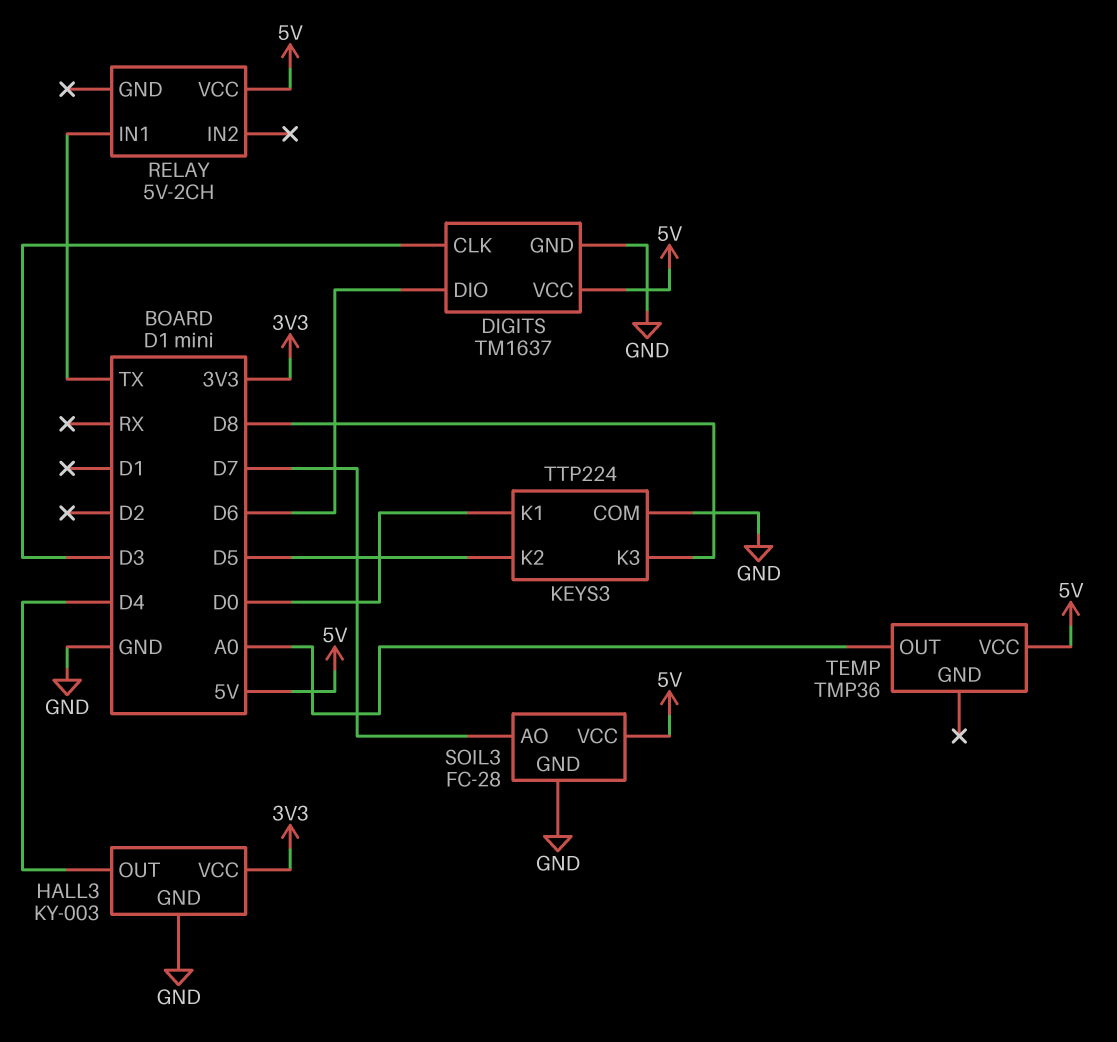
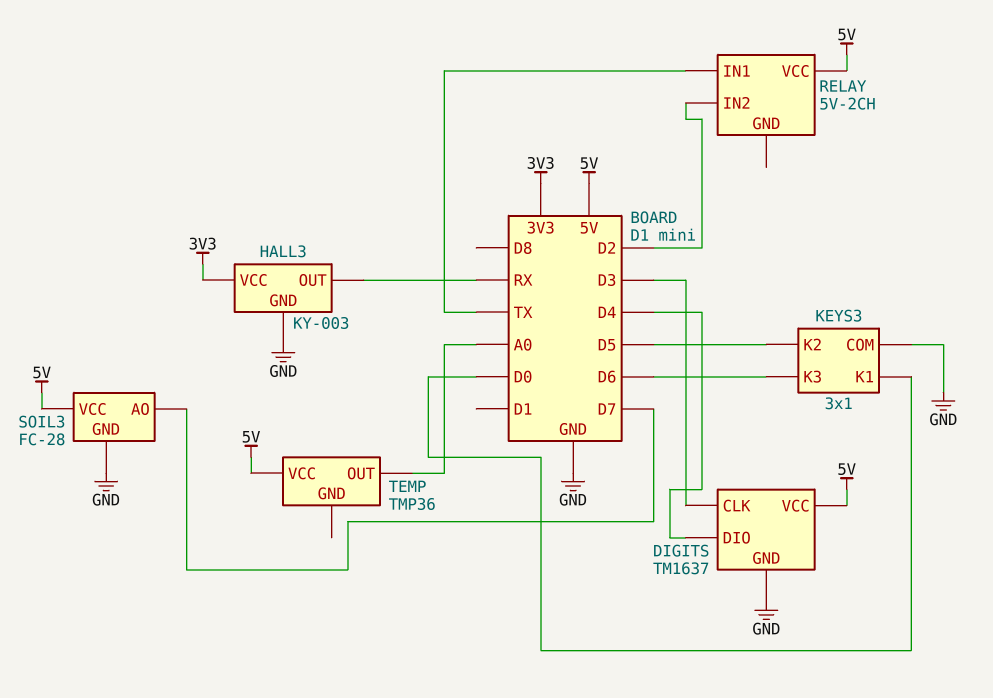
DIGITS pin DIO: D6 -> D4
HALL3 pin OUT: D4 -> RX
KEYS3: TTP224 -> 3x1
KEYS3 pin K3: D8 -> D6
RELAY pin IN2: none -> D2

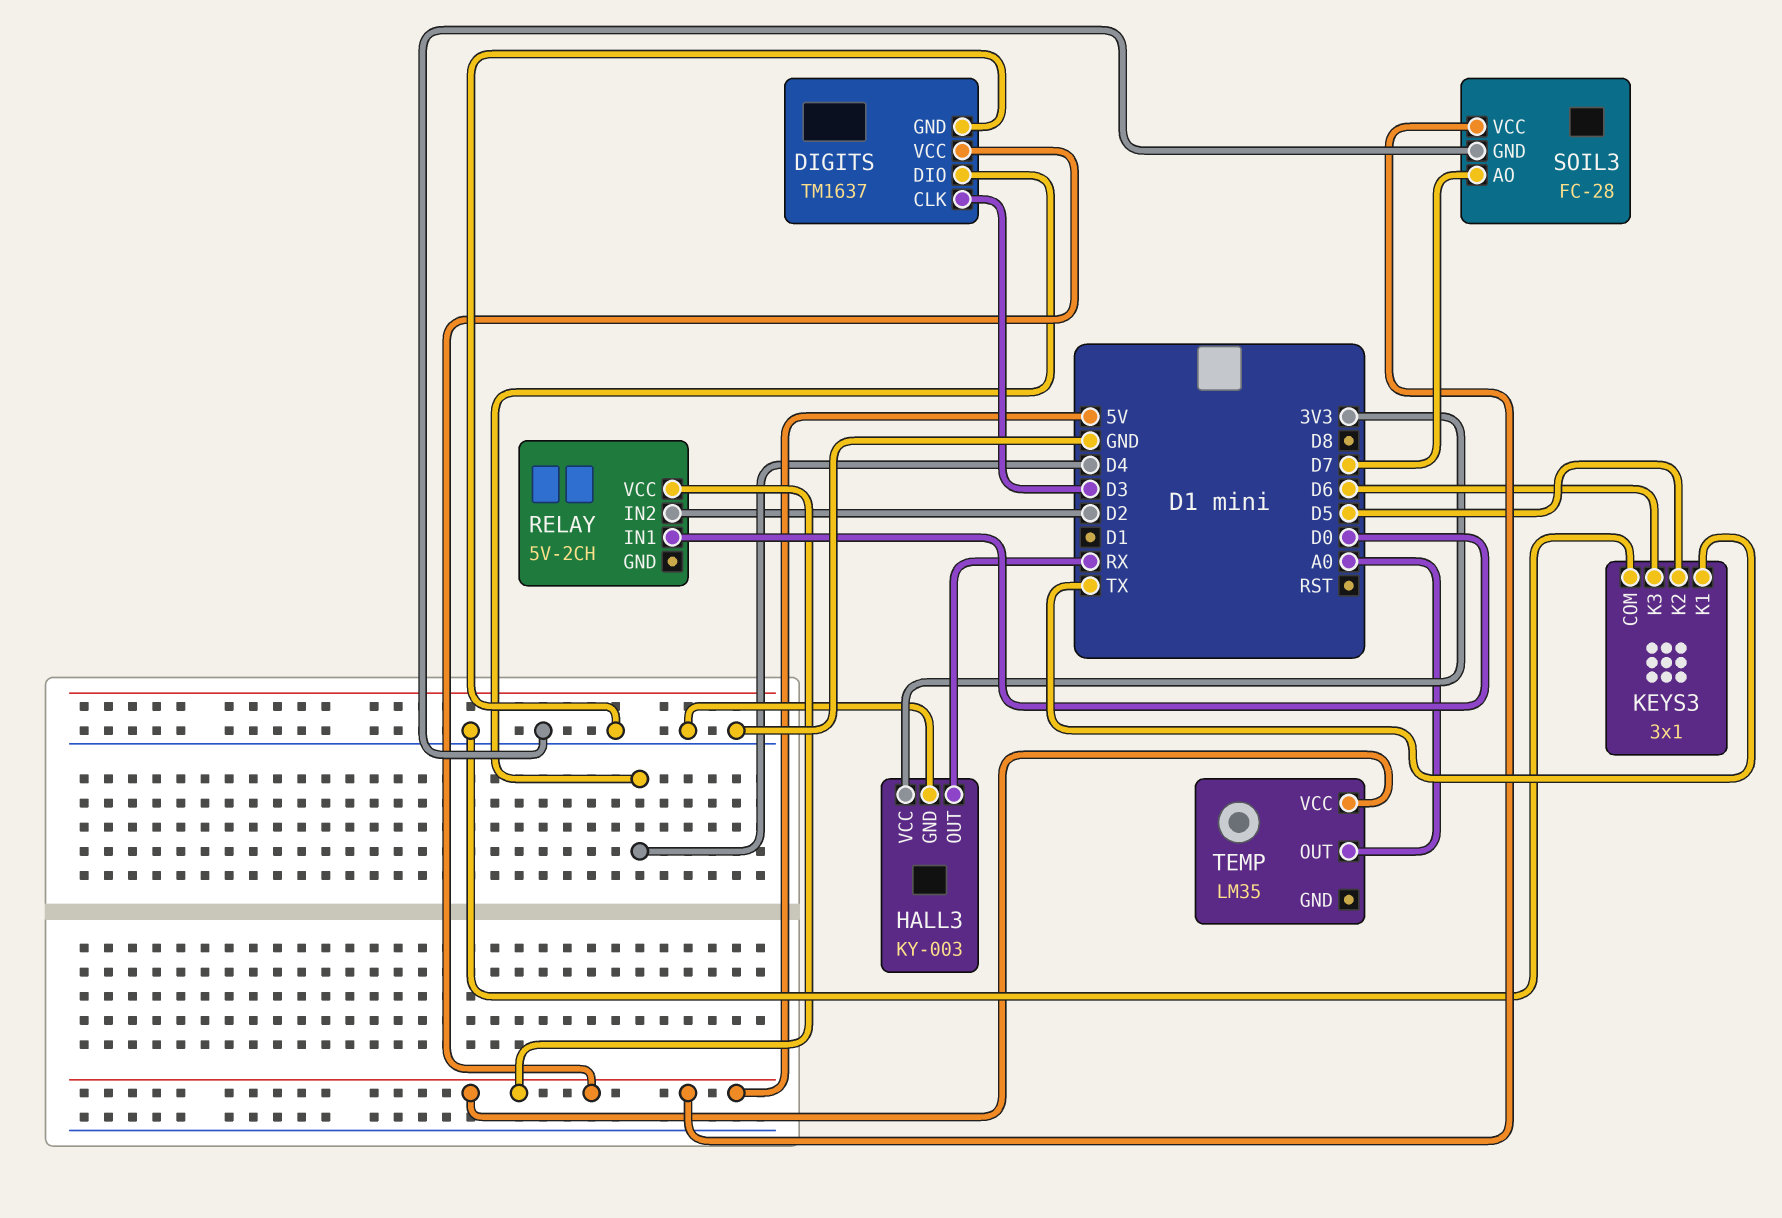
KEYS3 pin K1: D0 -> TX
RELAY pin IN1: TX -> D0
TEMP: TMP36 -> LM35

